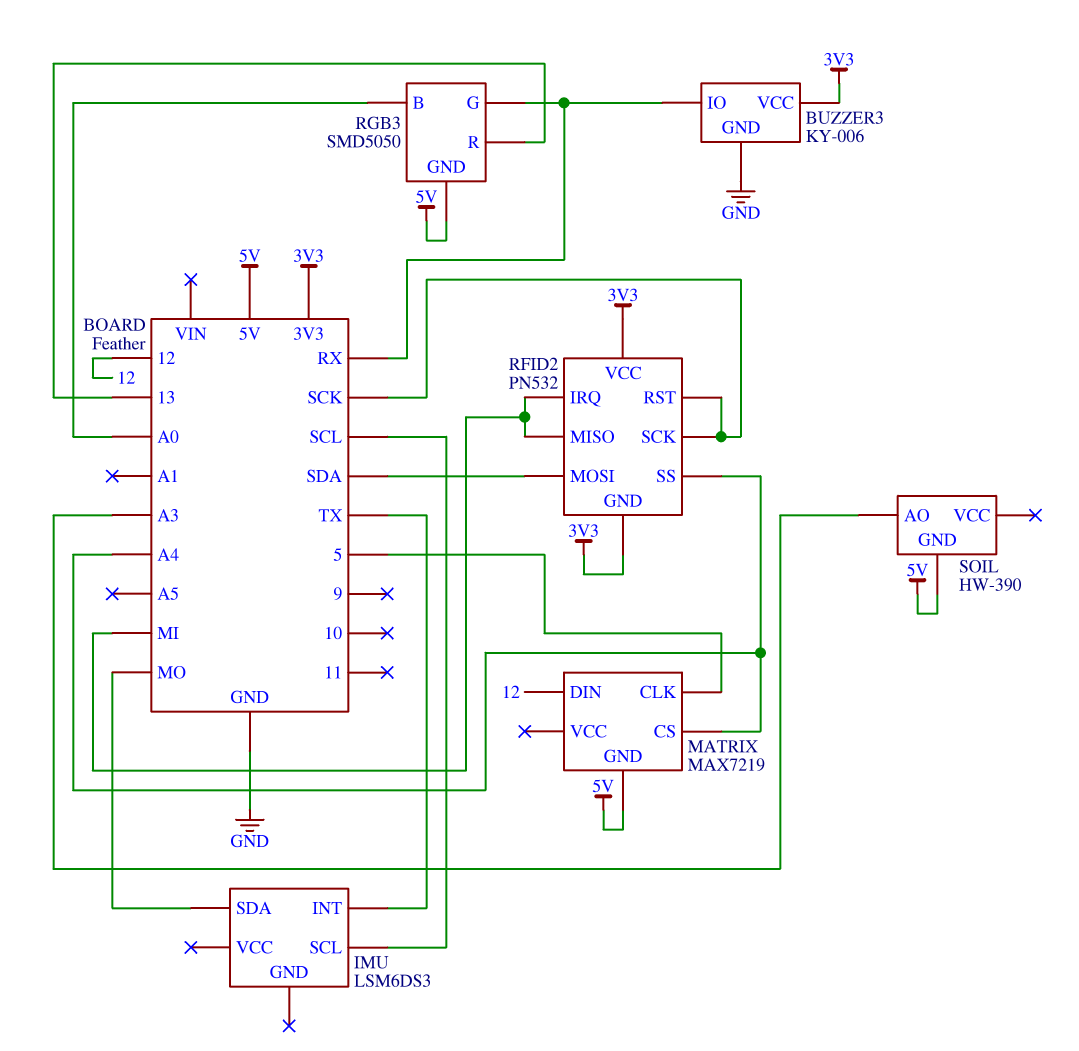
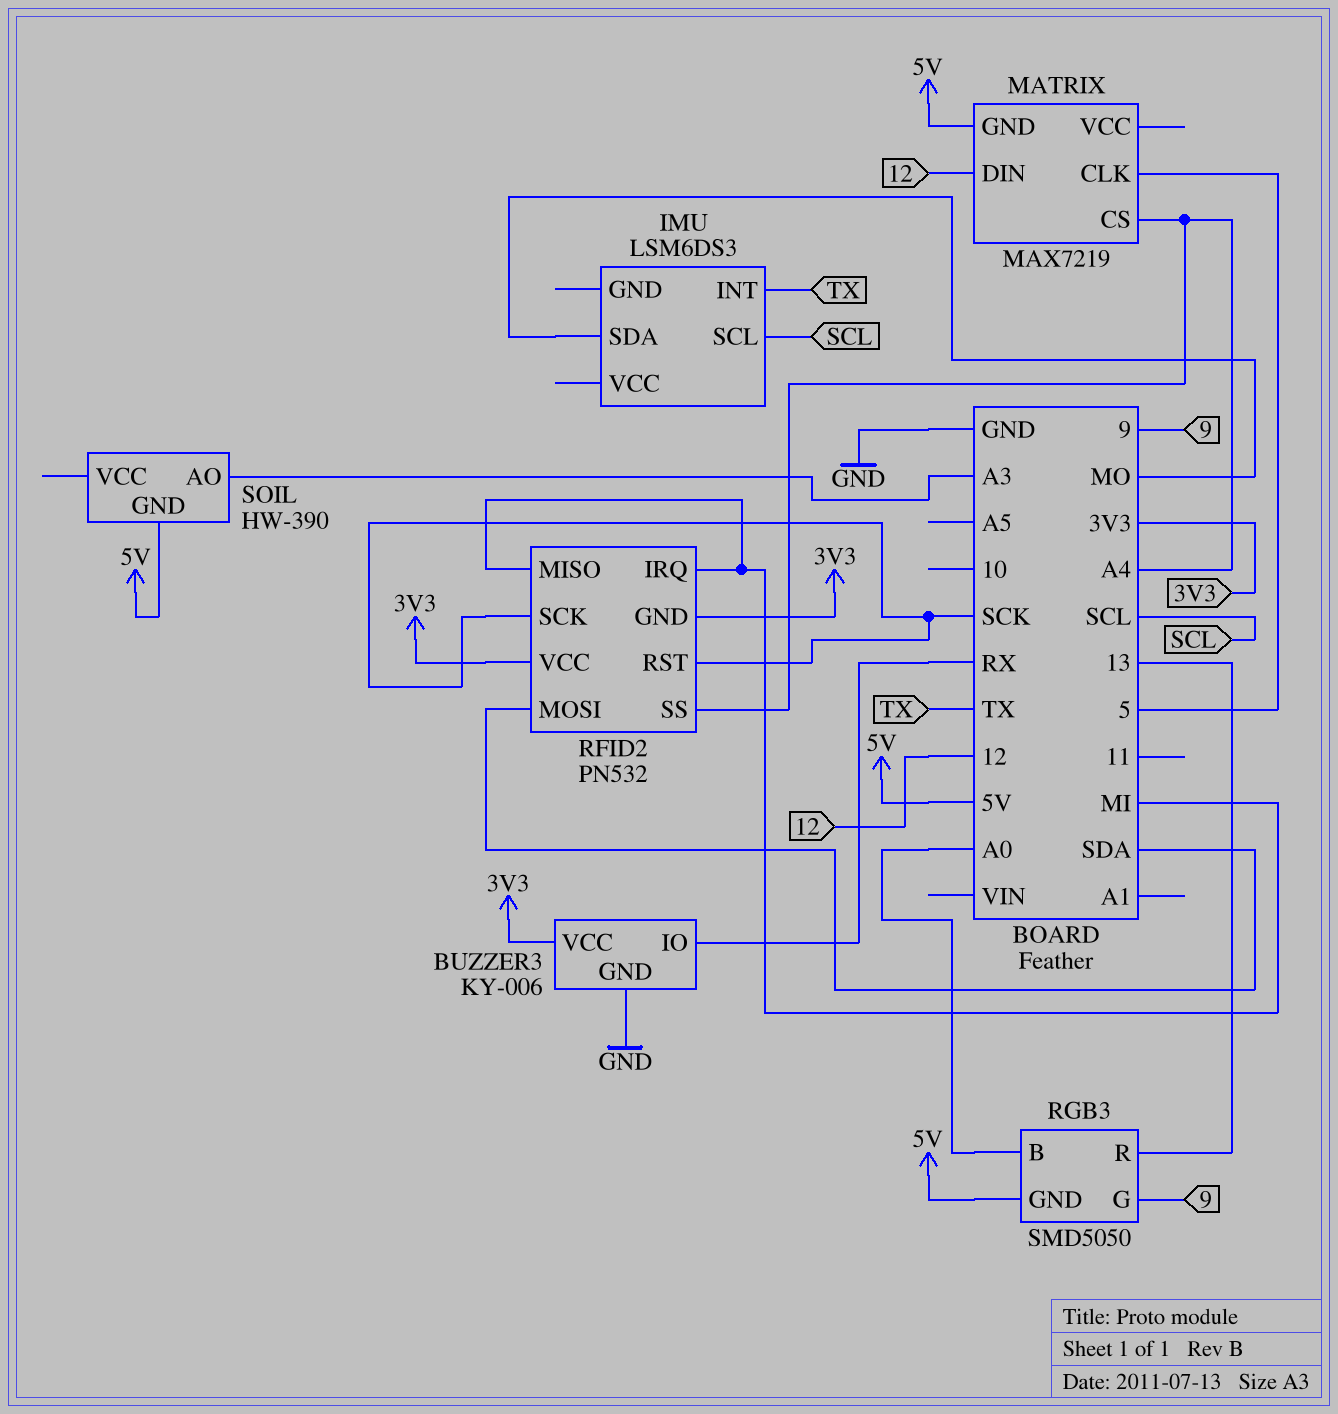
RGB3 pin G: RX -> 9

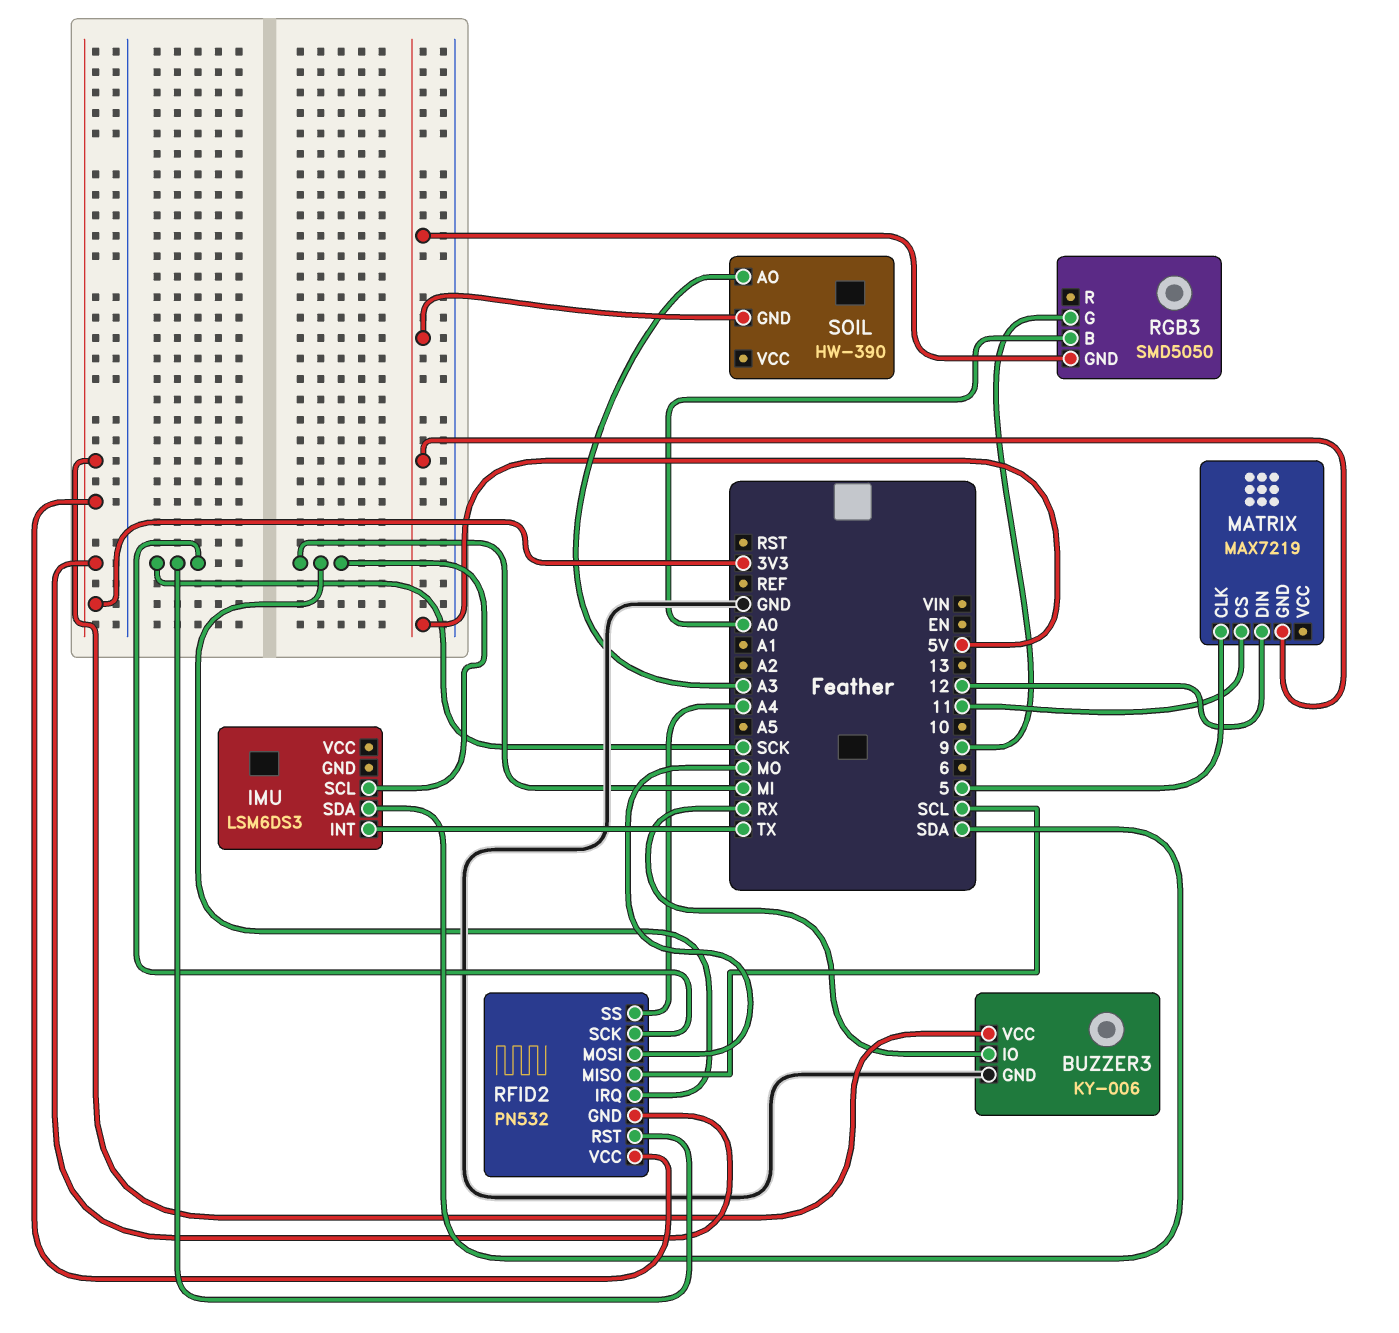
IMU pin SCL: SCL -> MI
IMU pin SDA: MO -> SDA
MATRIX pin CS: A4 -> 11
RFID2 pin MISO: MI -> SCL
RFID2 pin MOSI: SDA -> MO
RGB3 pin R: 13 -> none

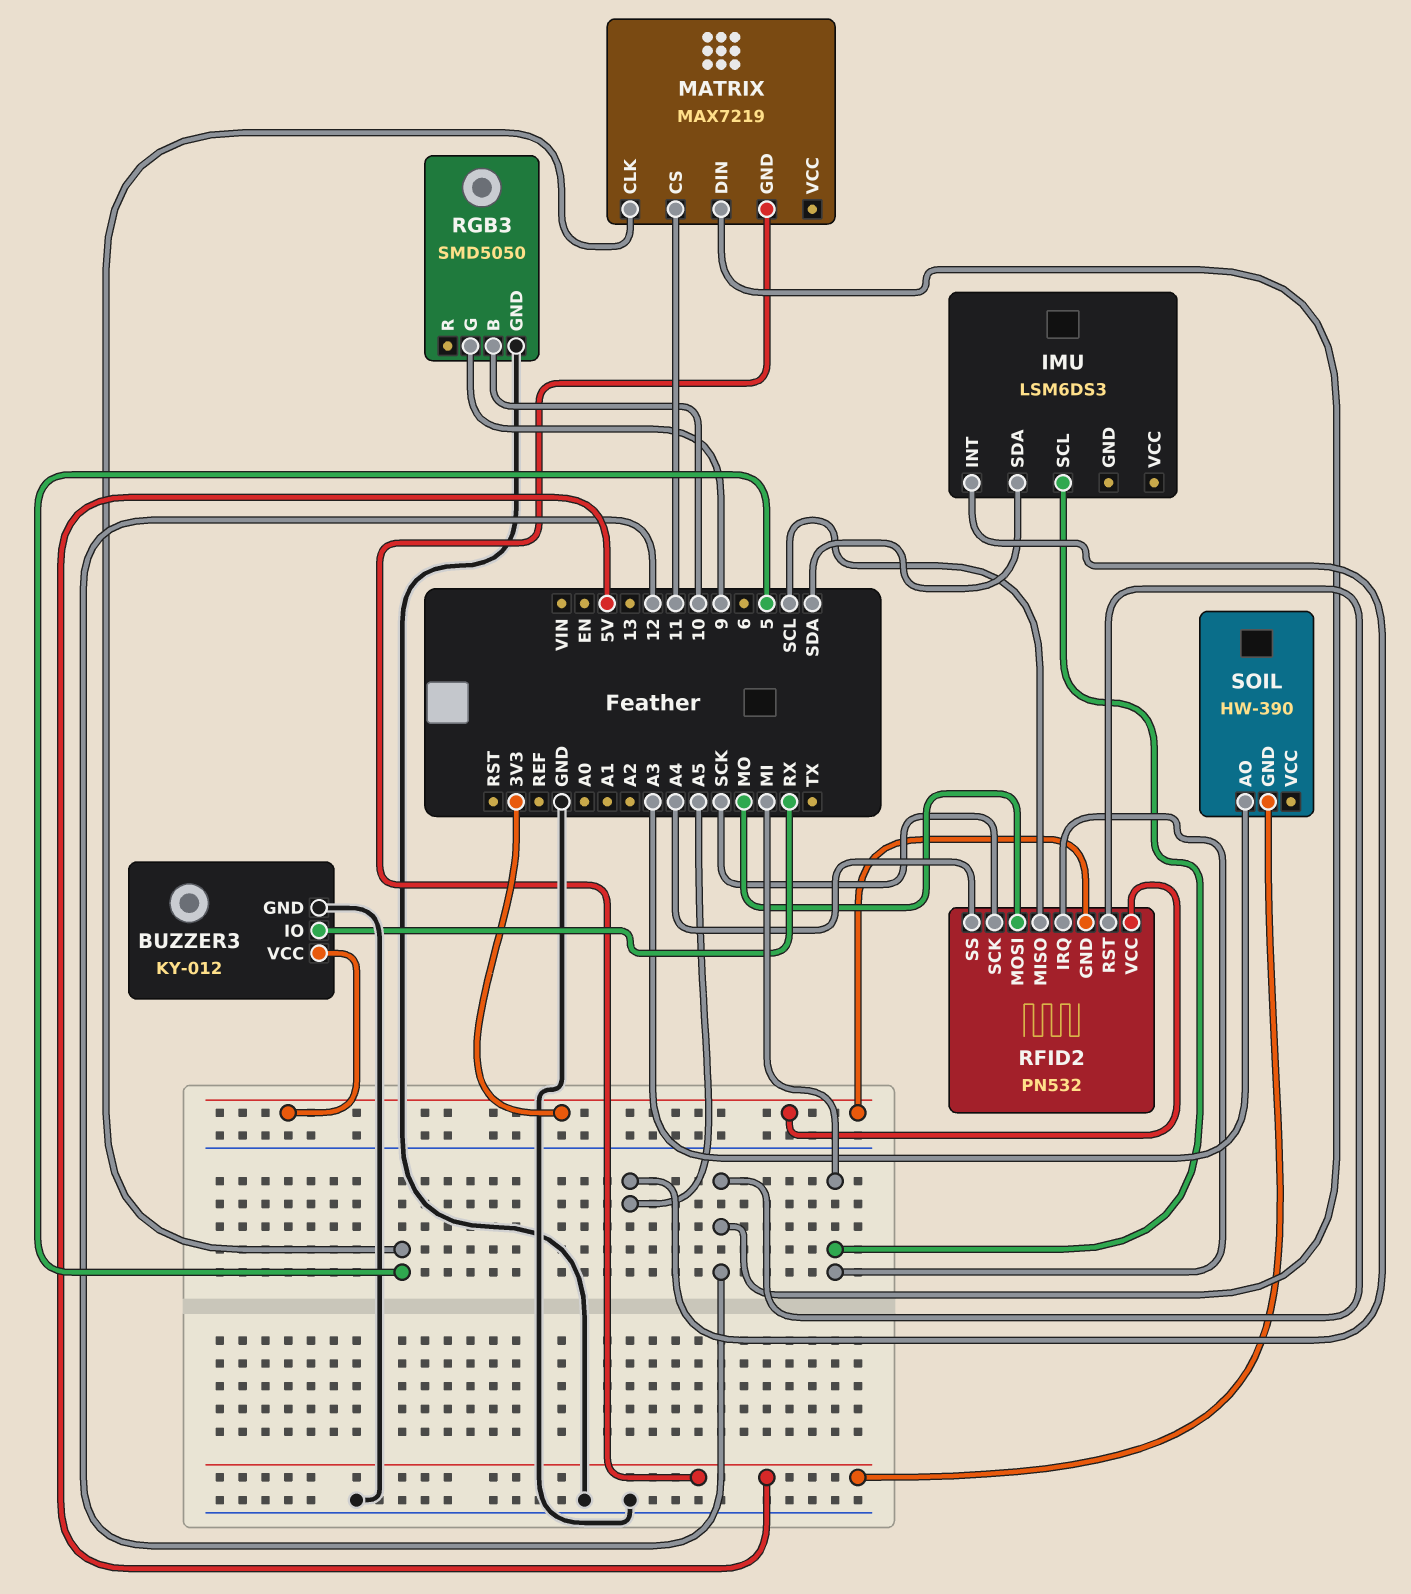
BUZZER3: KY-006 -> KY-012
IMU pin INT: TX -> A5
RFID2 pin RST: SCK -> 12
RGB3 pin B: A0 -> 10
RGB3 pin GND: 5V -> GND

